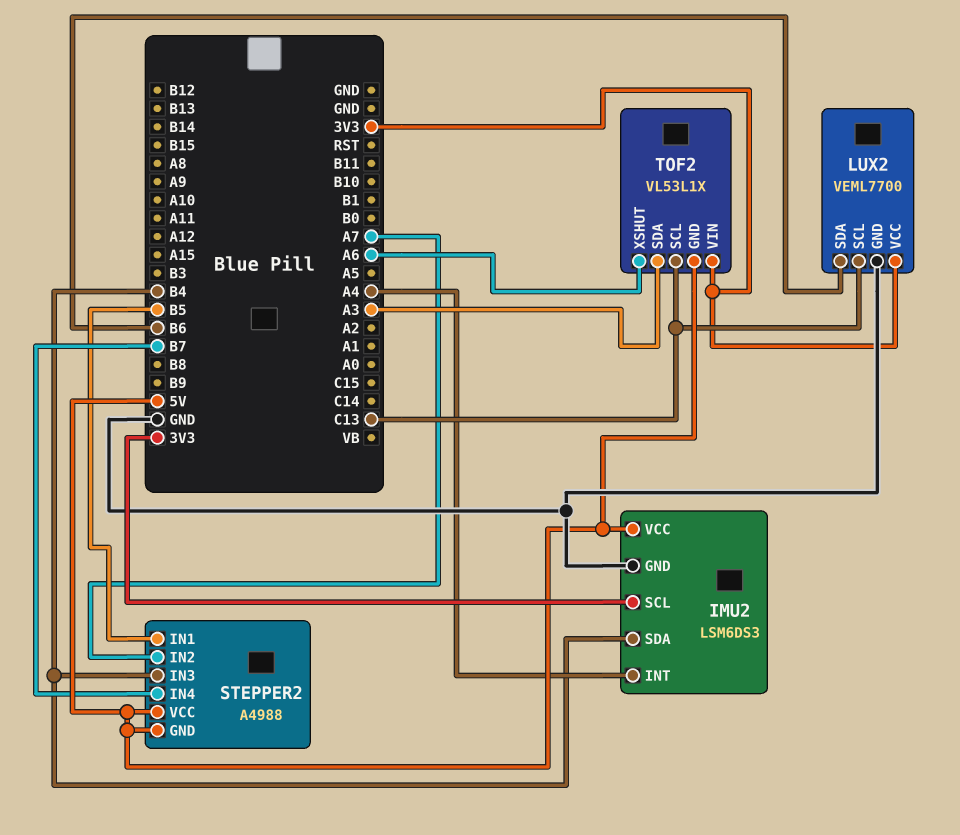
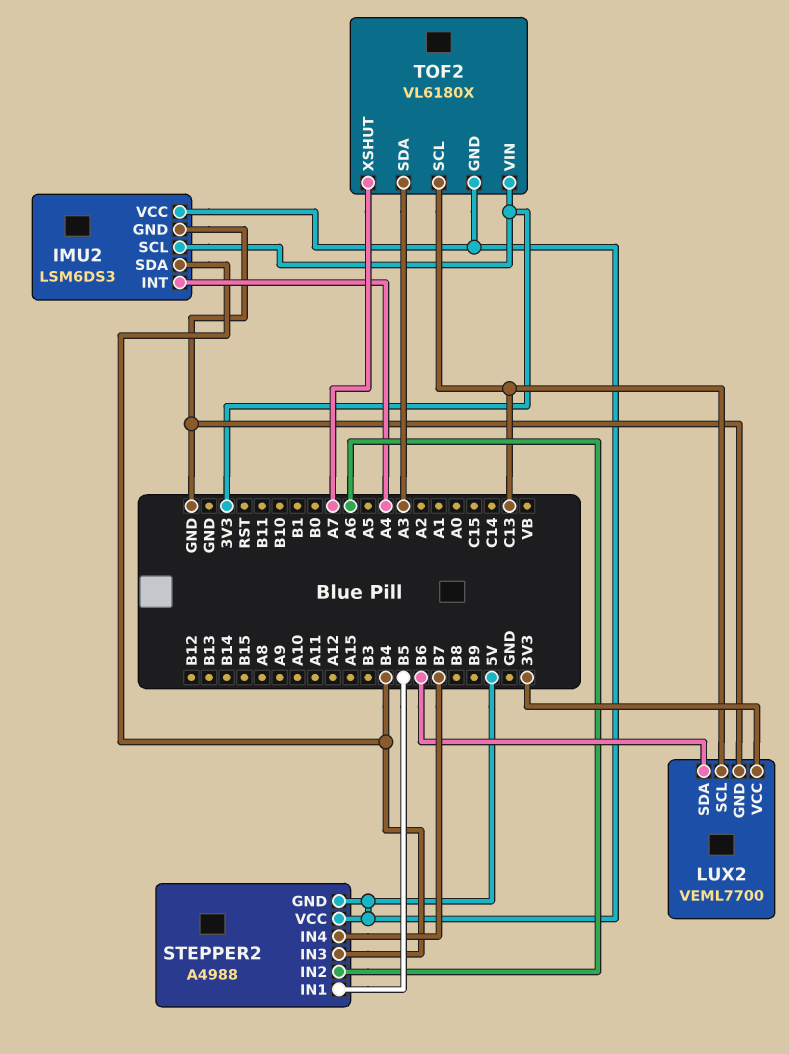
STEPPER2 pin IN2: A7 -> A6
TOF2: VL53L1X -> VL6180X
TOF2 pin XSHUT: A6 -> A7

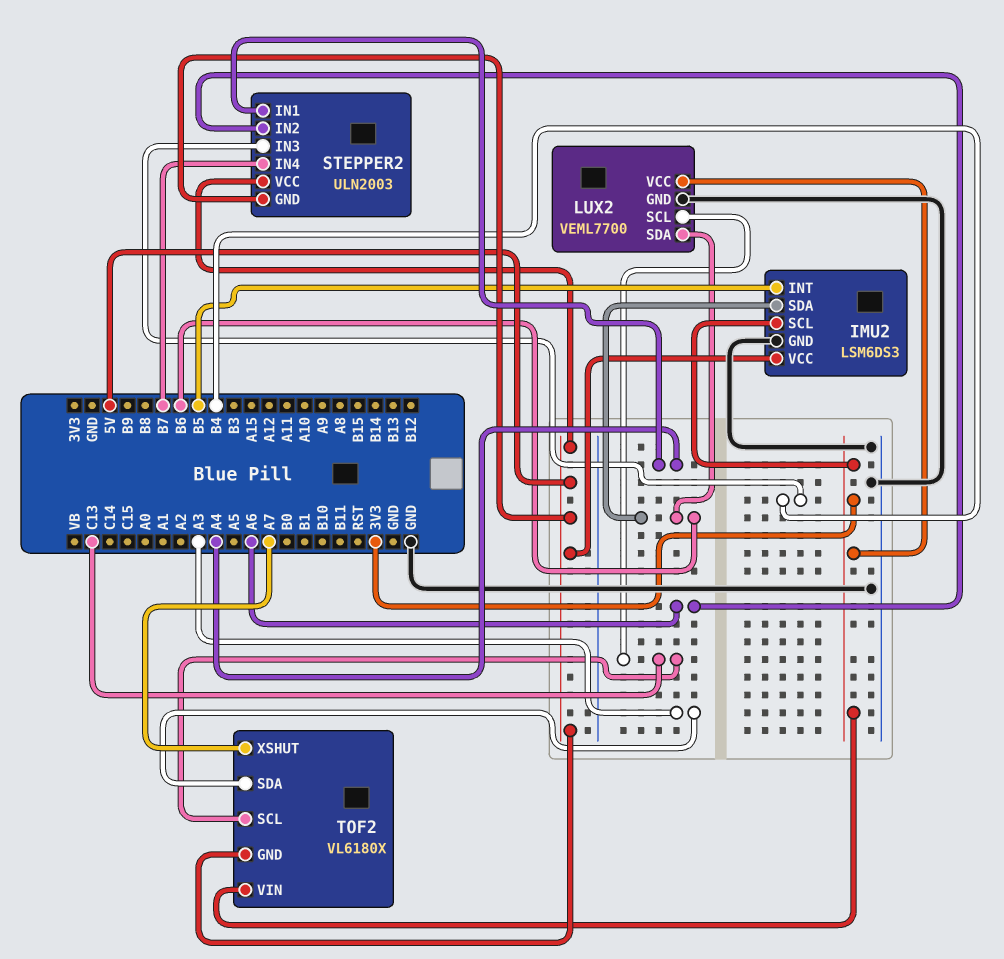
IMU2 pin INT: A4 -> B5
IMU2 pin SDA: B4 -> B6
STEPPER2: A4988 -> ULN2003
STEPPER2 pin IN1: B5 -> A4

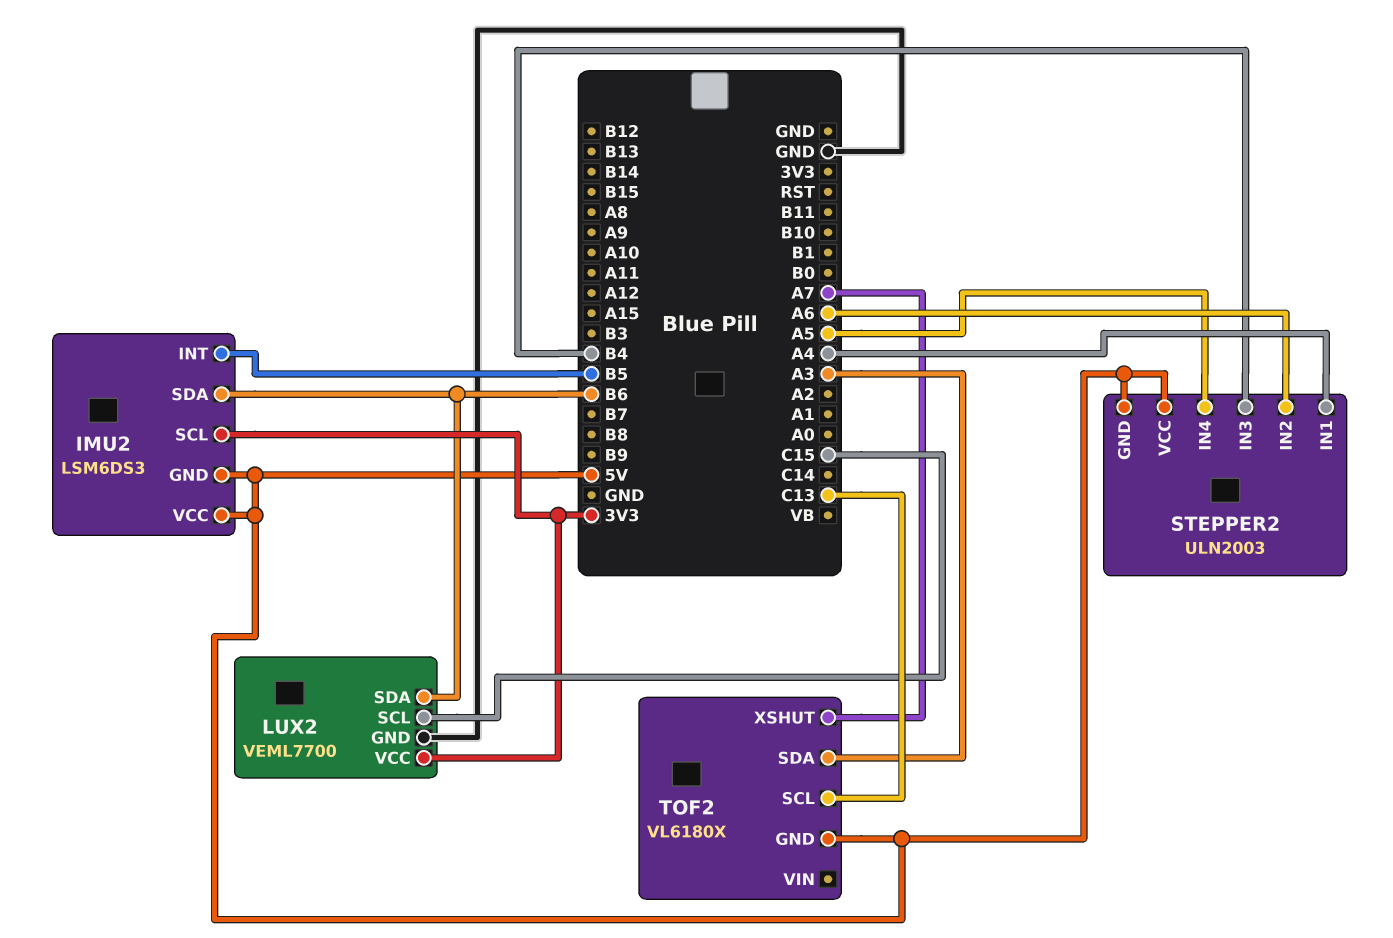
IMU2 pin GND: GND -> 5V
LUX2 pin SCL: C13 -> C15
STEPPER2 pin IN4: B7 -> A5
TOF2 pin VIN: 3V3 -> none

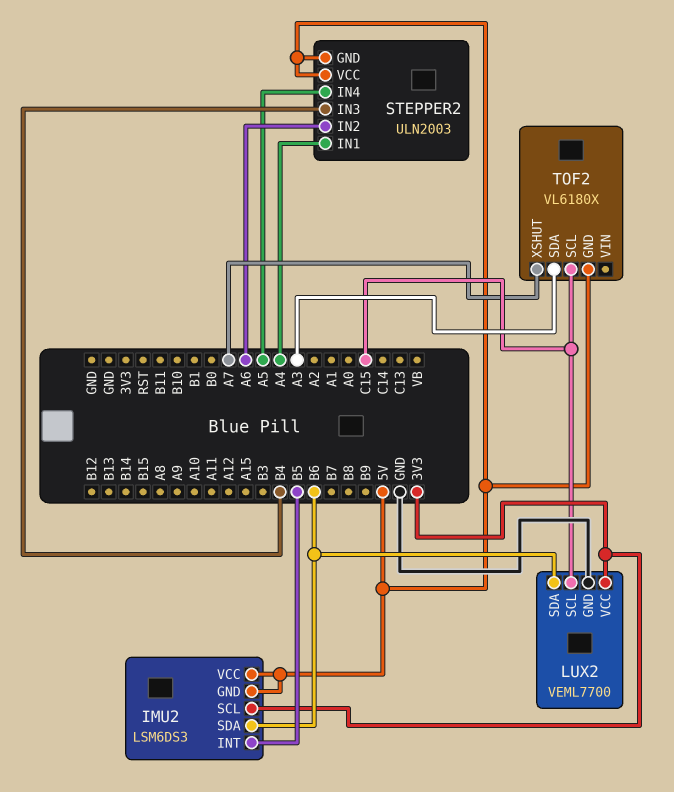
TOF2 pin SCL: C13 -> C15

